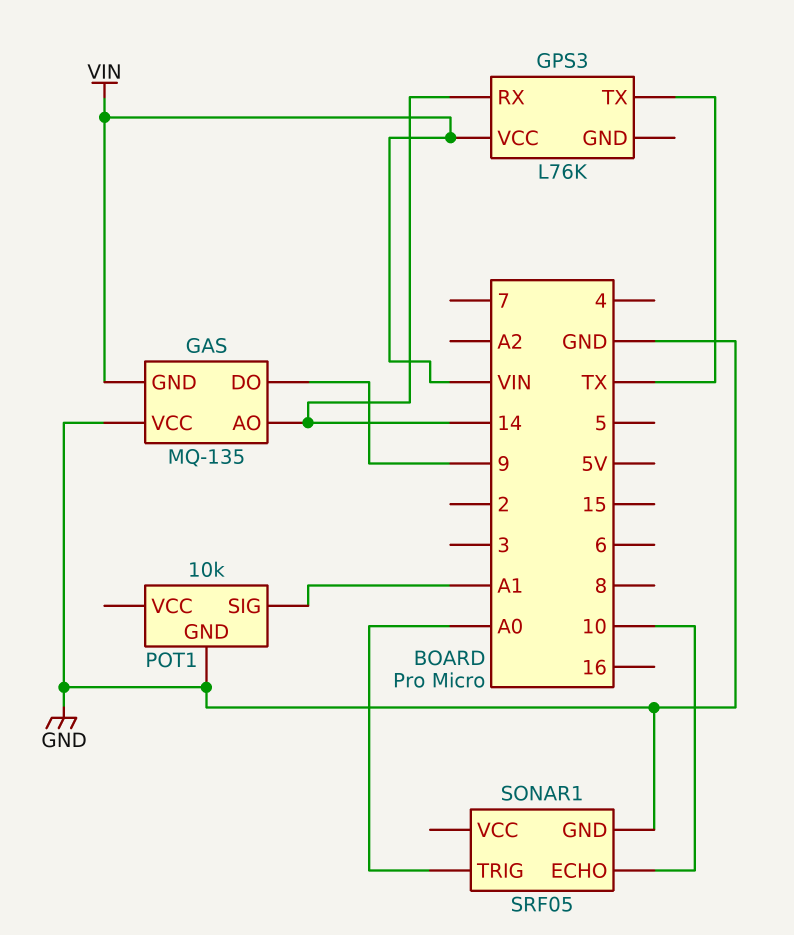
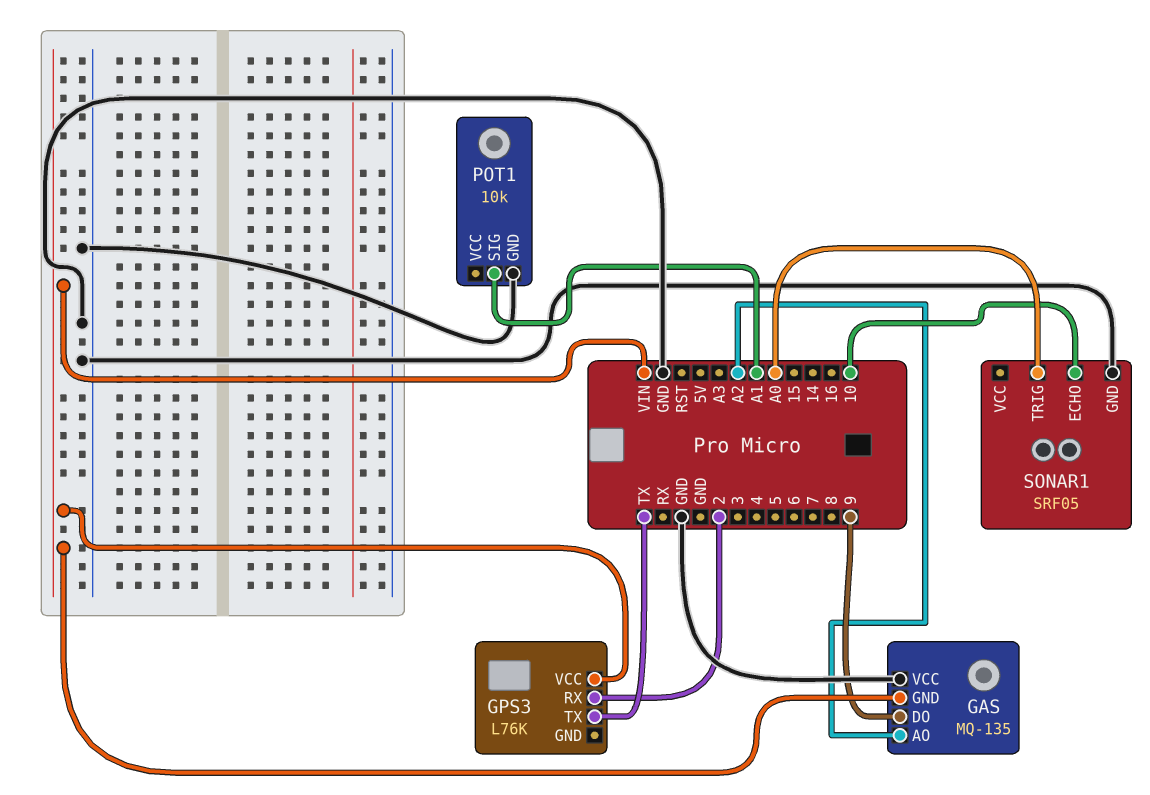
GAS pin AO: 14 -> A2
GPS3 pin RX: 14 -> 2

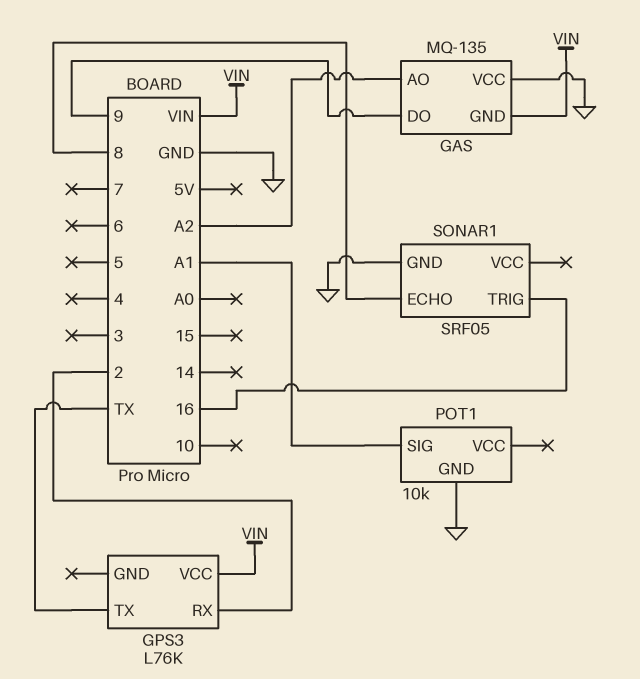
SONAR1 pin ECHO: 10 -> 8
SONAR1 pin TRIG: A0 -> 16

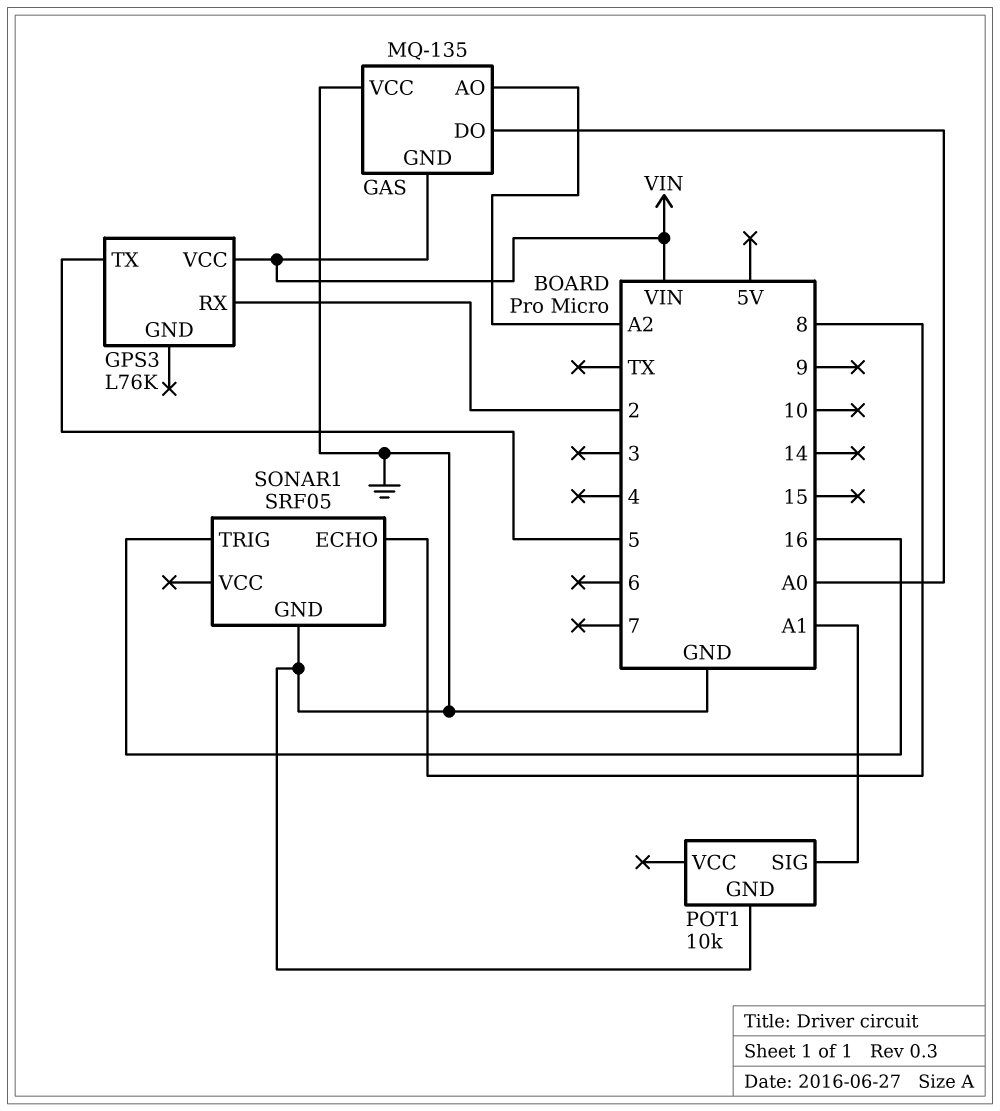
GAS pin DO: 9 -> A0
GPS3 pin TX: TX -> 5

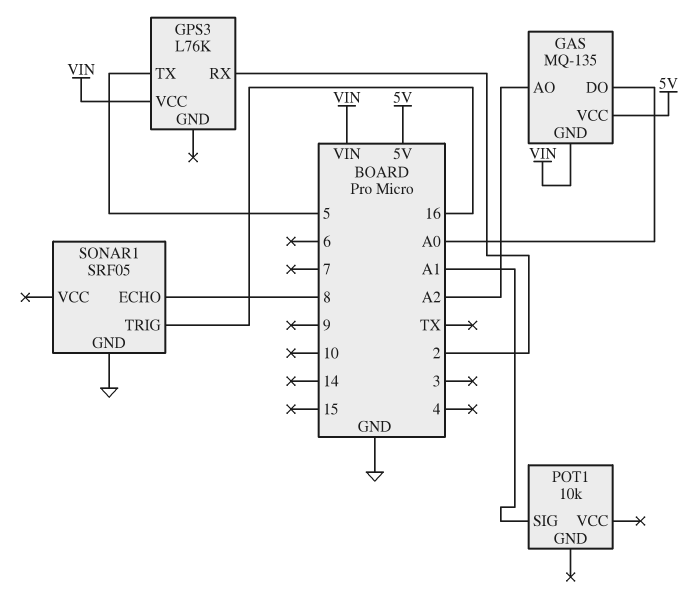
GAS pin VCC: GND -> 5V
POT1 pin GND: GND -> none

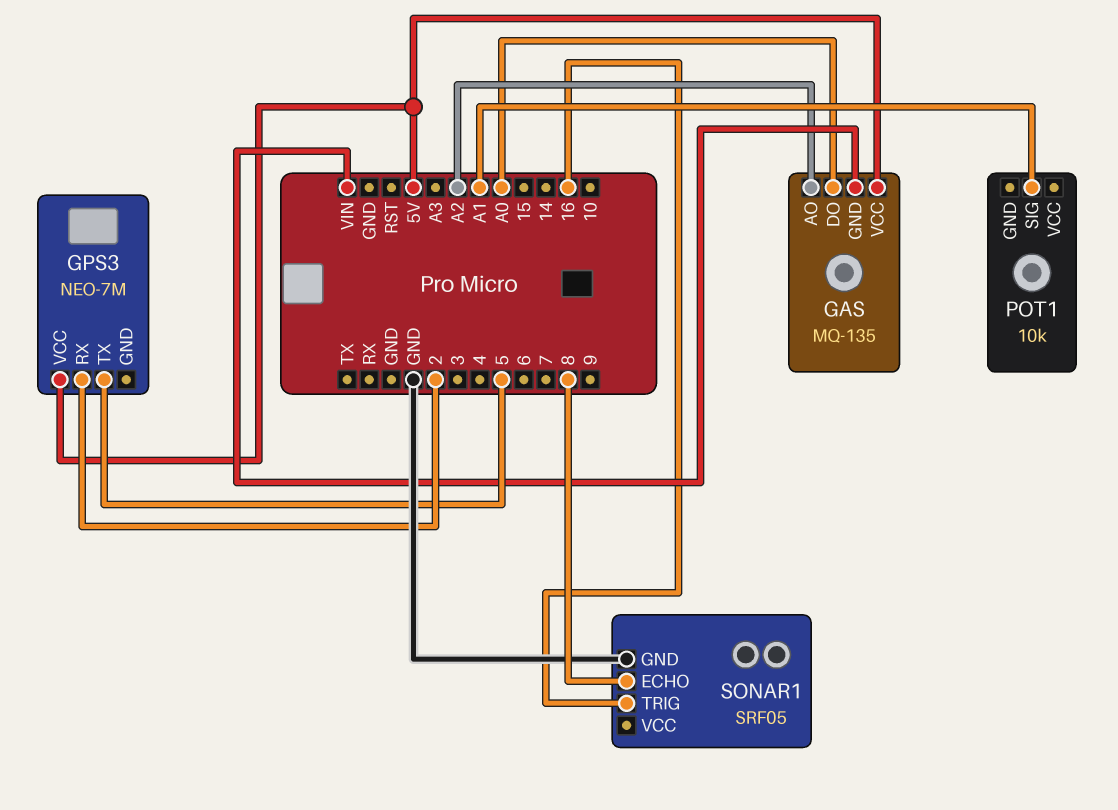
GPS3: L76K -> NEO-7M
GPS3 pin VCC: VIN -> 5V

